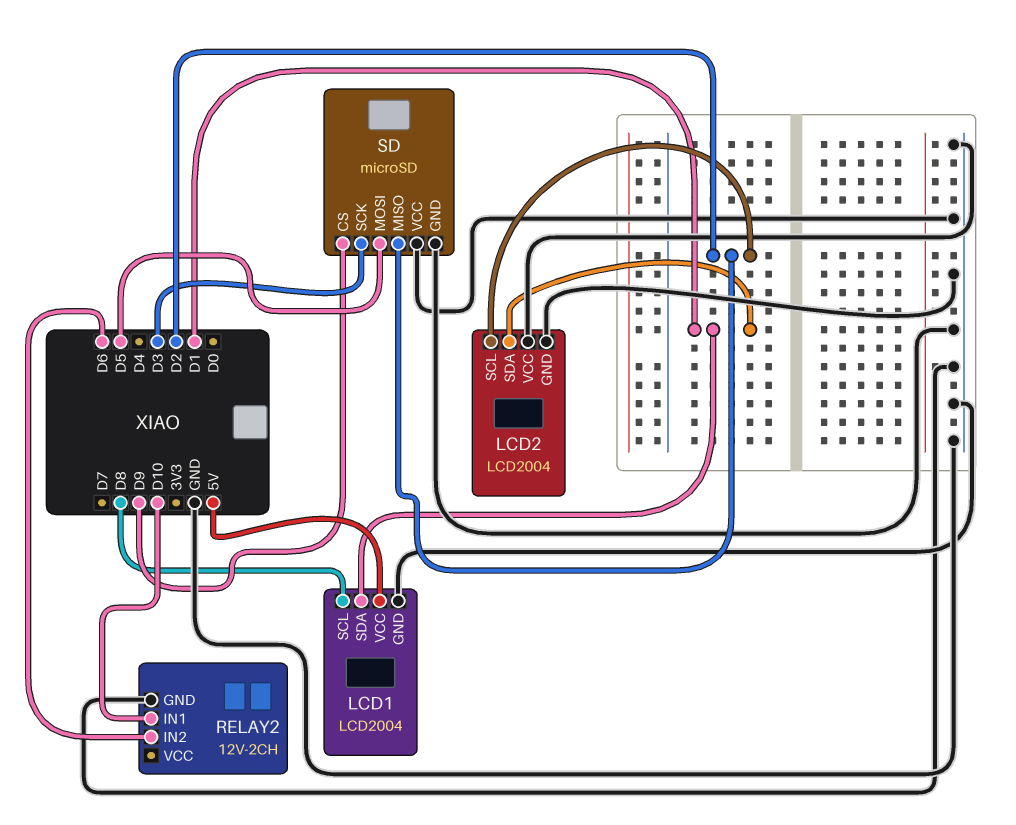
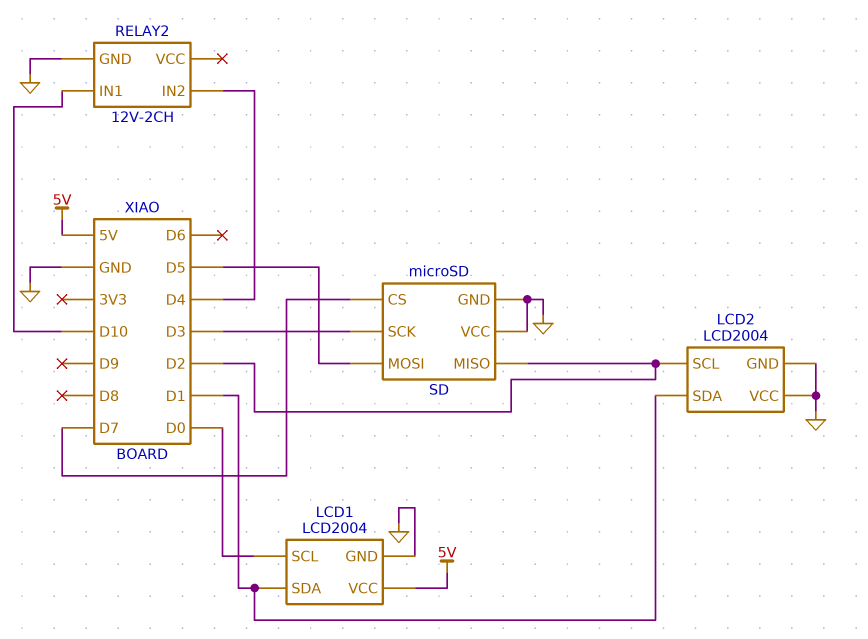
LCD1 pin SCL: D8 -> D0
RELAY2 pin IN2: D6 -> D4
SD pin CS: D9 -> D7

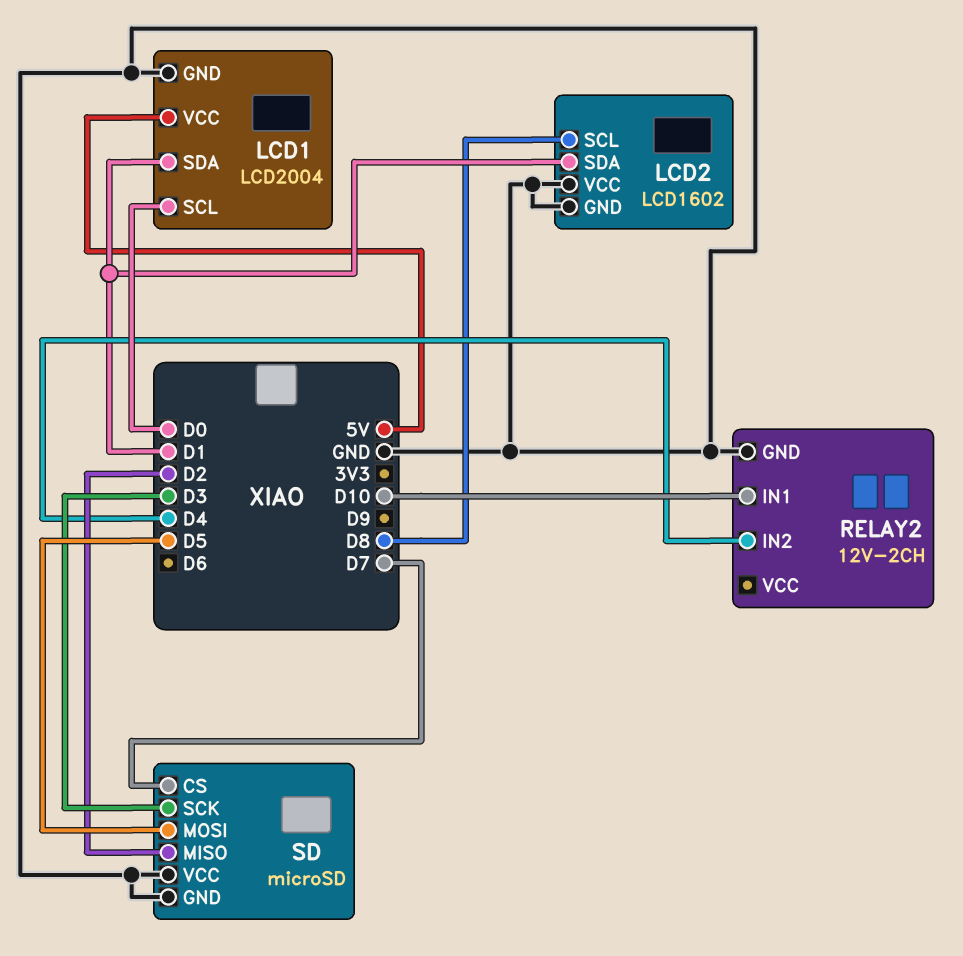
LCD2: LCD2004 -> LCD1602
LCD2 pin SCL: D2 -> D8

